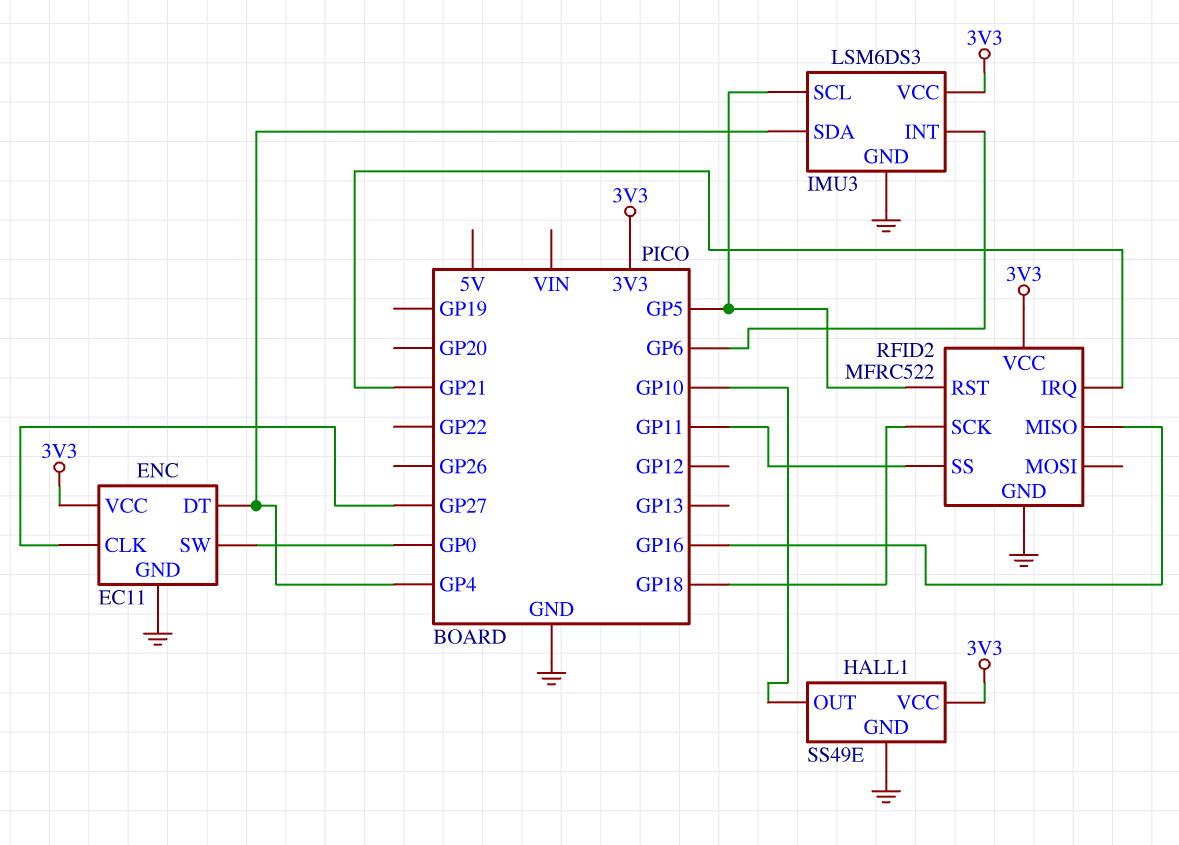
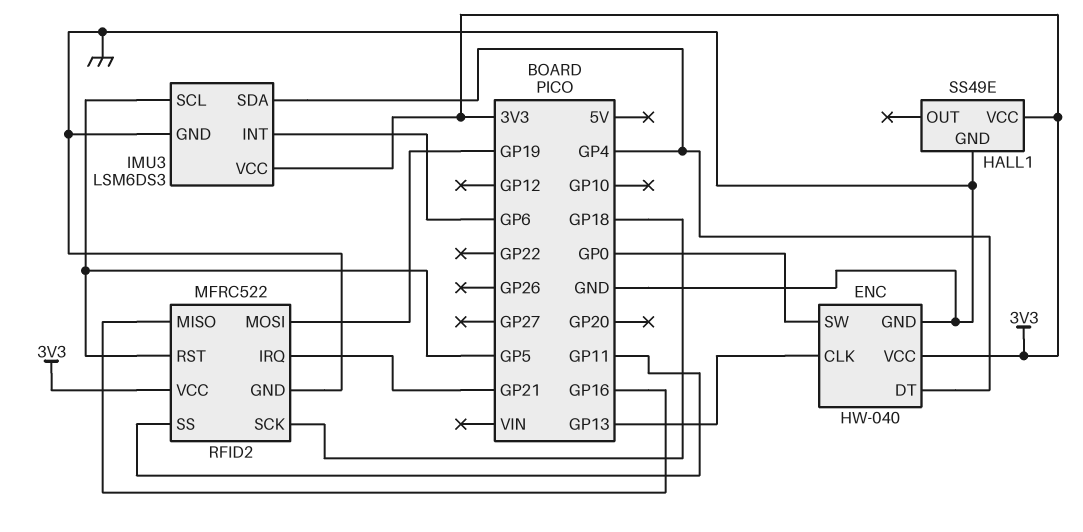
ENC: EC11 -> HW-040
ENC pin CLK: GP27 -> GP13
HALL1 pin OUT: GP10 -> none
RFID2 pin MOSI: none -> GP19

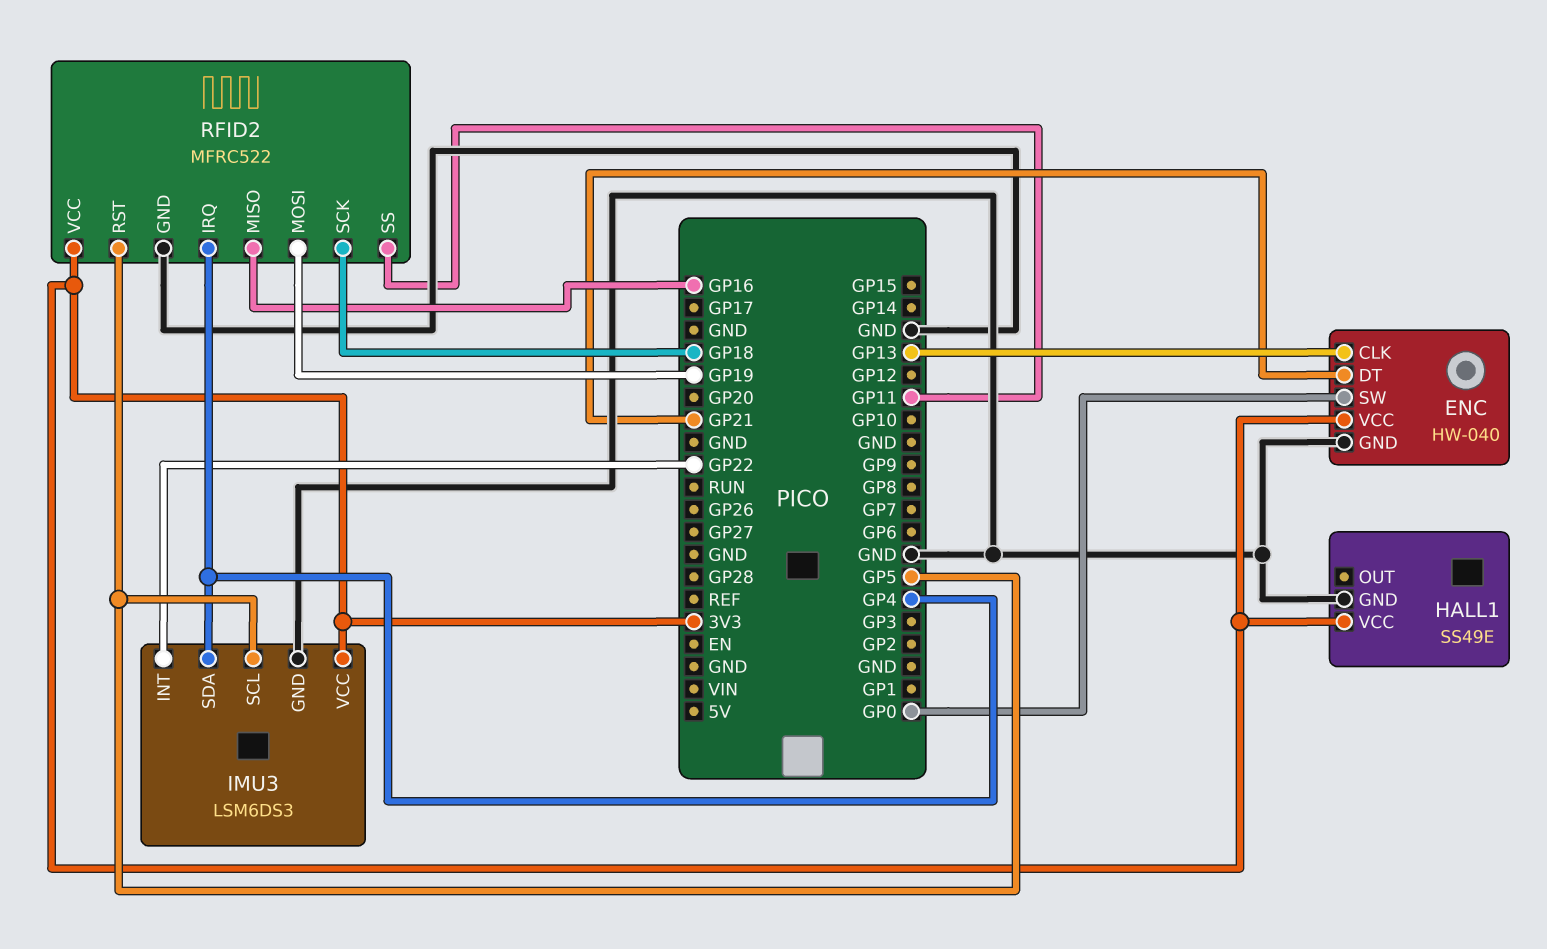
ENC pin DT: GP4 -> GP21
IMU3 pin INT: GP6 -> GP22
RFID2 pin IRQ: GP21 -> GP4

